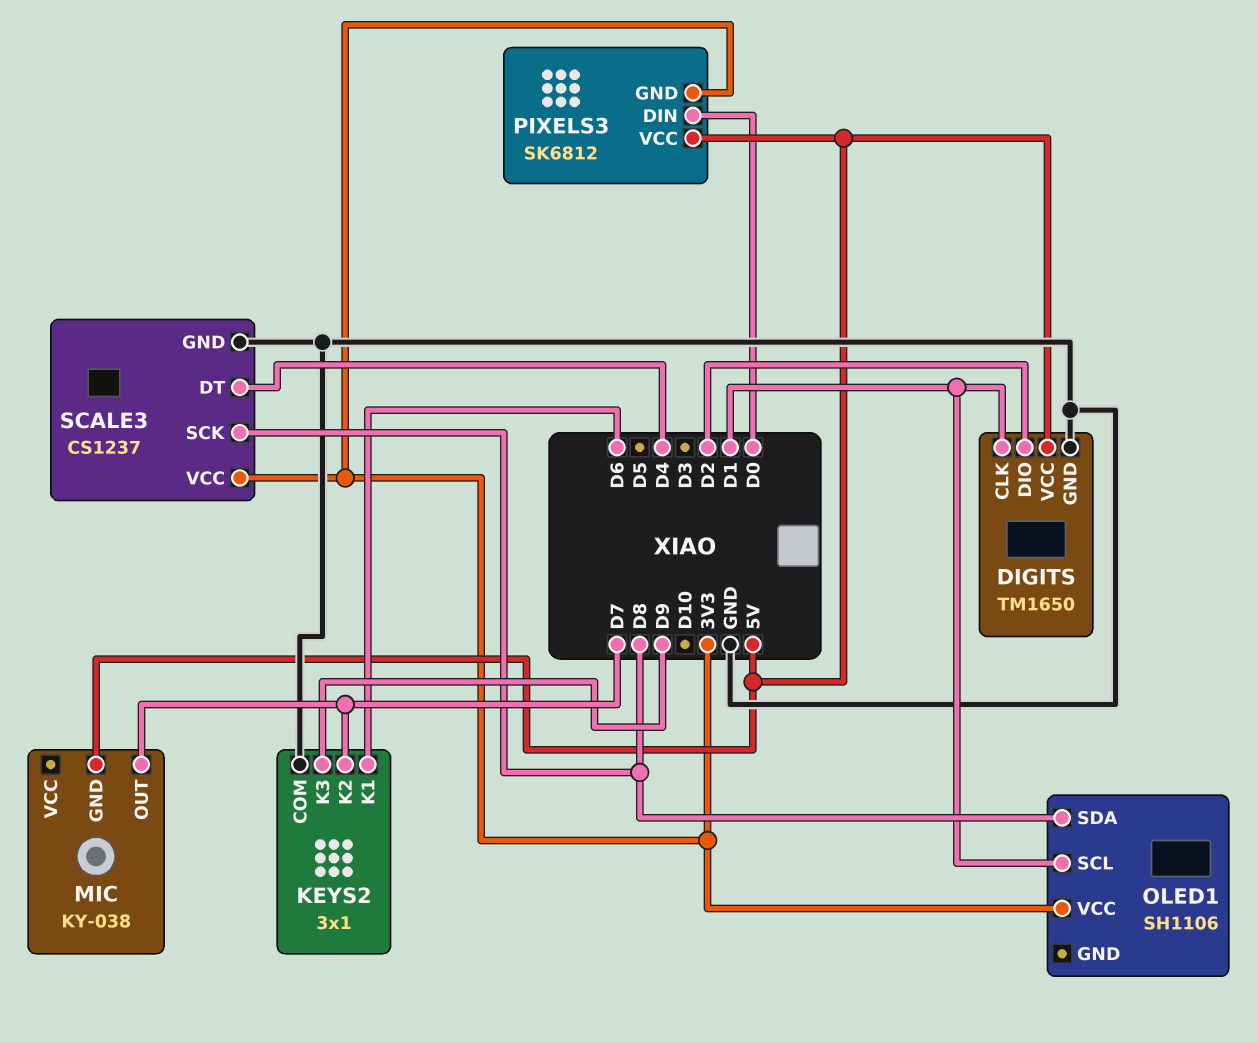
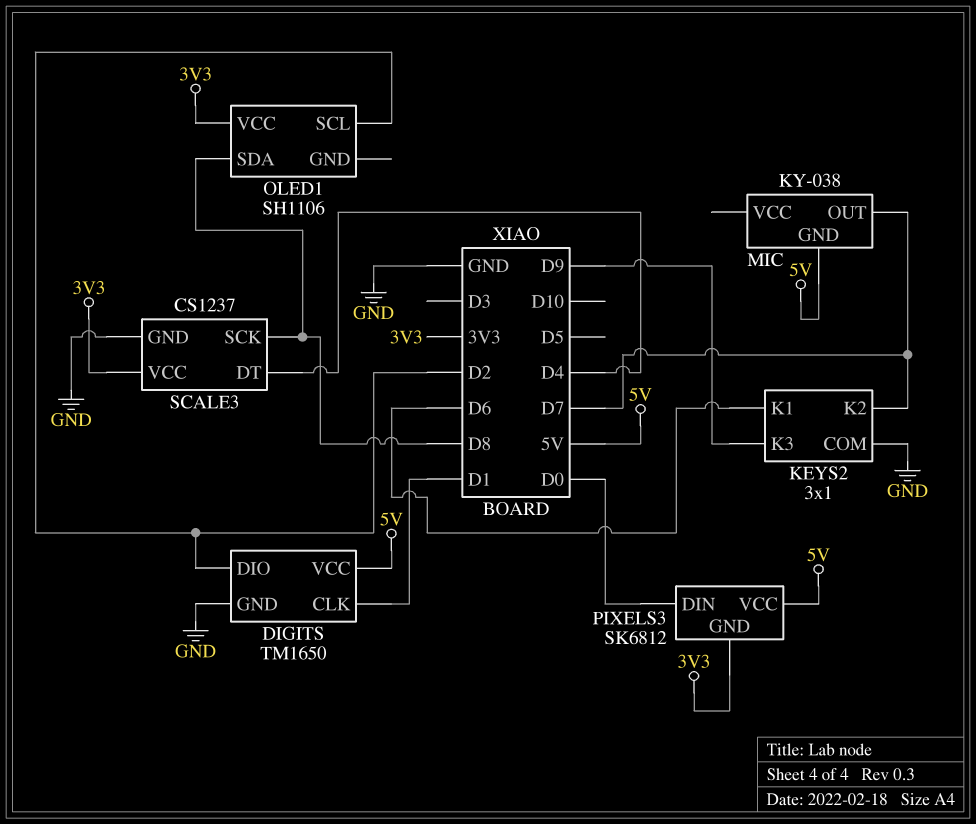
OLED1 pin SCL: D1 -> D2

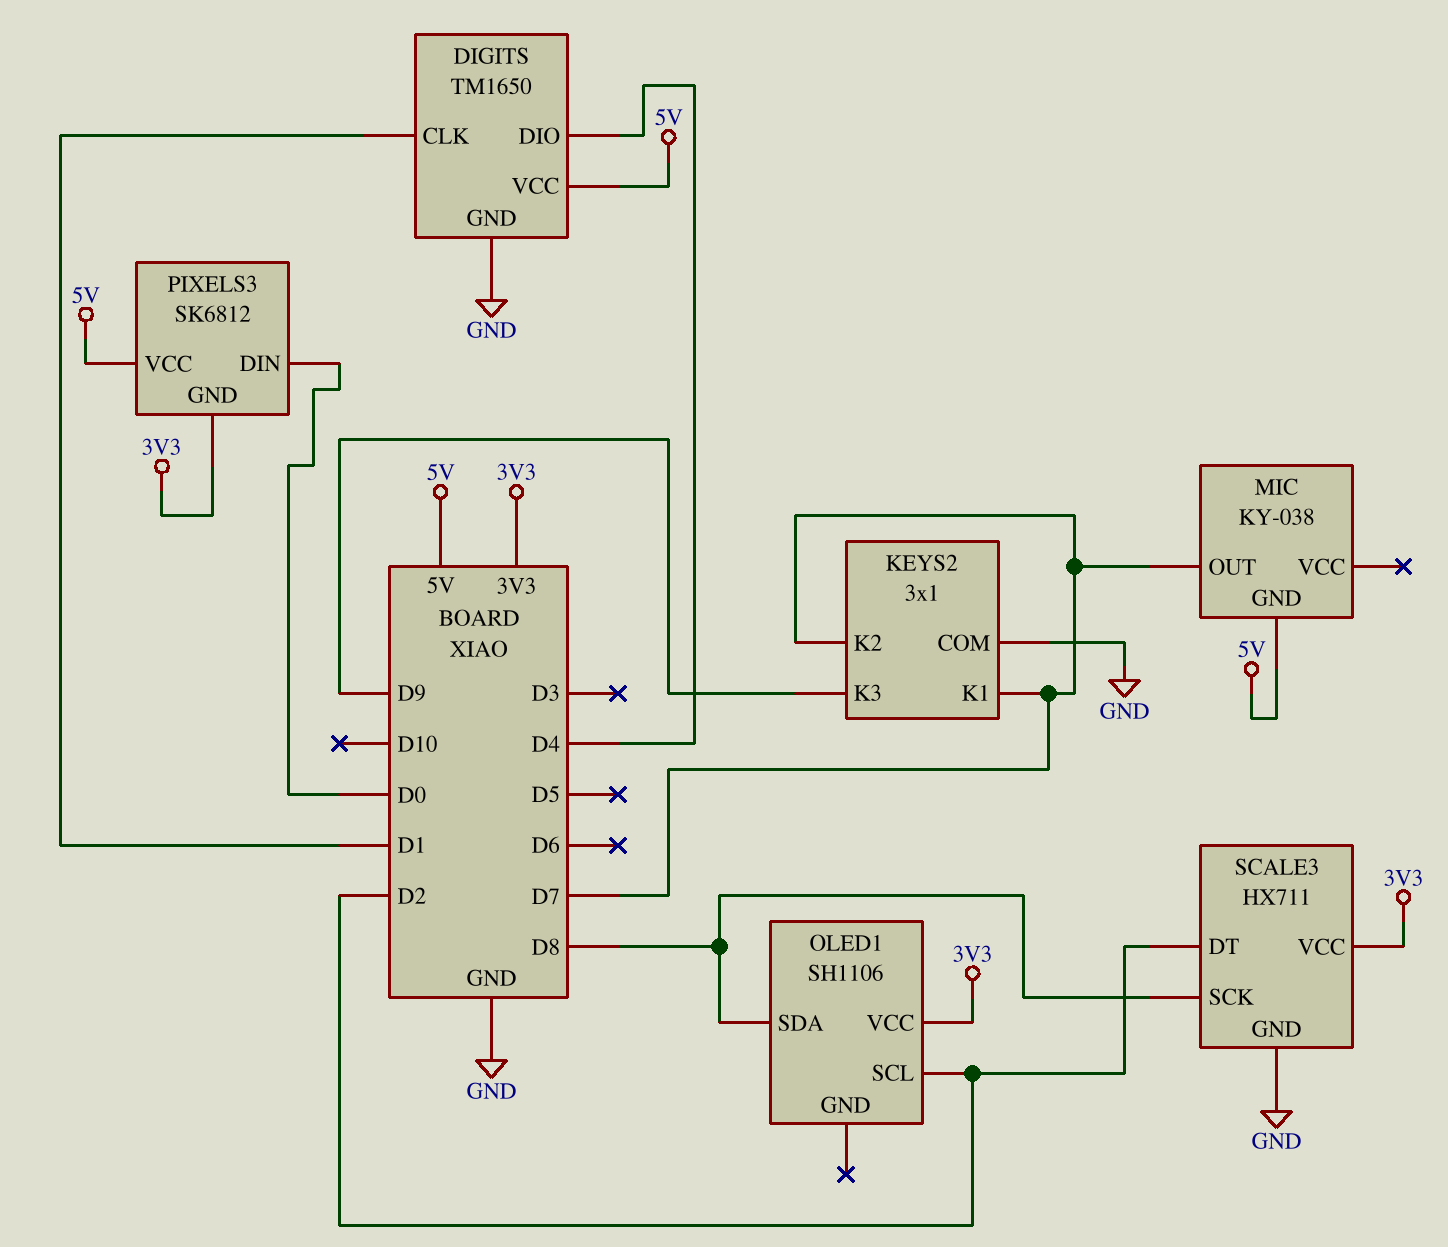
DIGITS pin DIO: D2 -> D4
KEYS2 pin K1: D6 -> D7
SCALE3: CS1237 -> HX711
SCALE3 pin DT: D4 -> D2

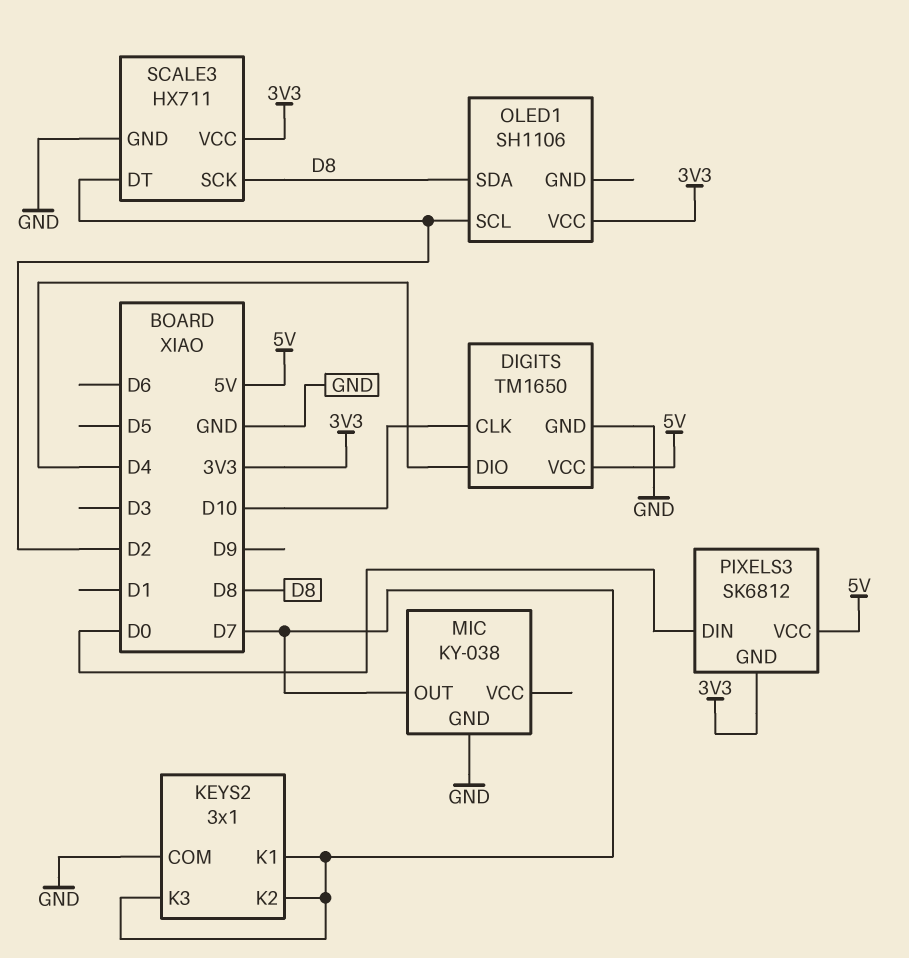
DIGITS pin CLK: D1 -> D10
KEYS2 pin K3: D9 -> D7
MIC pin GND: 5V -> GND

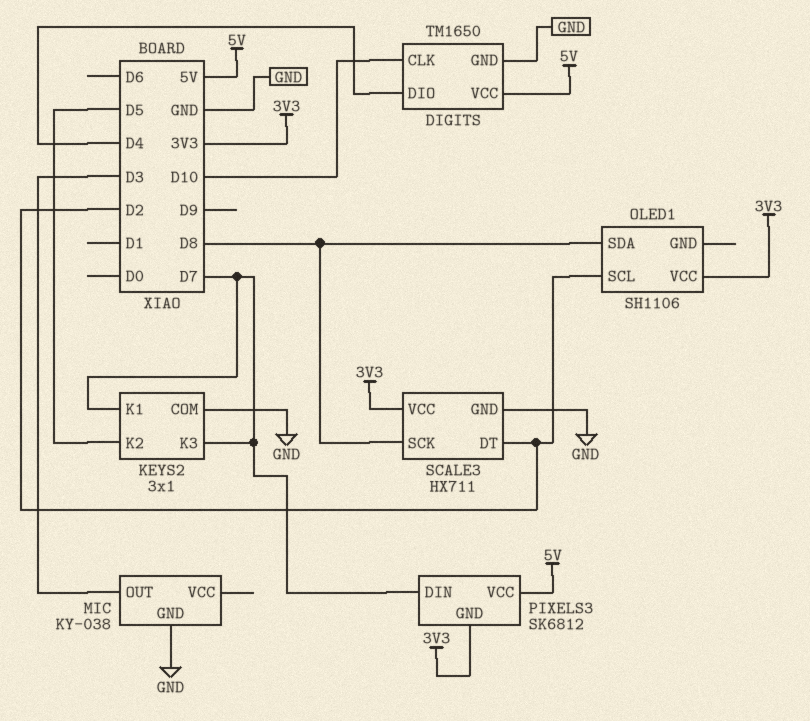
KEYS2 pin K2: D7 -> D5
MIC pin OUT: D7 -> D3
PIXELS3 pin DIN: D0 -> D7

